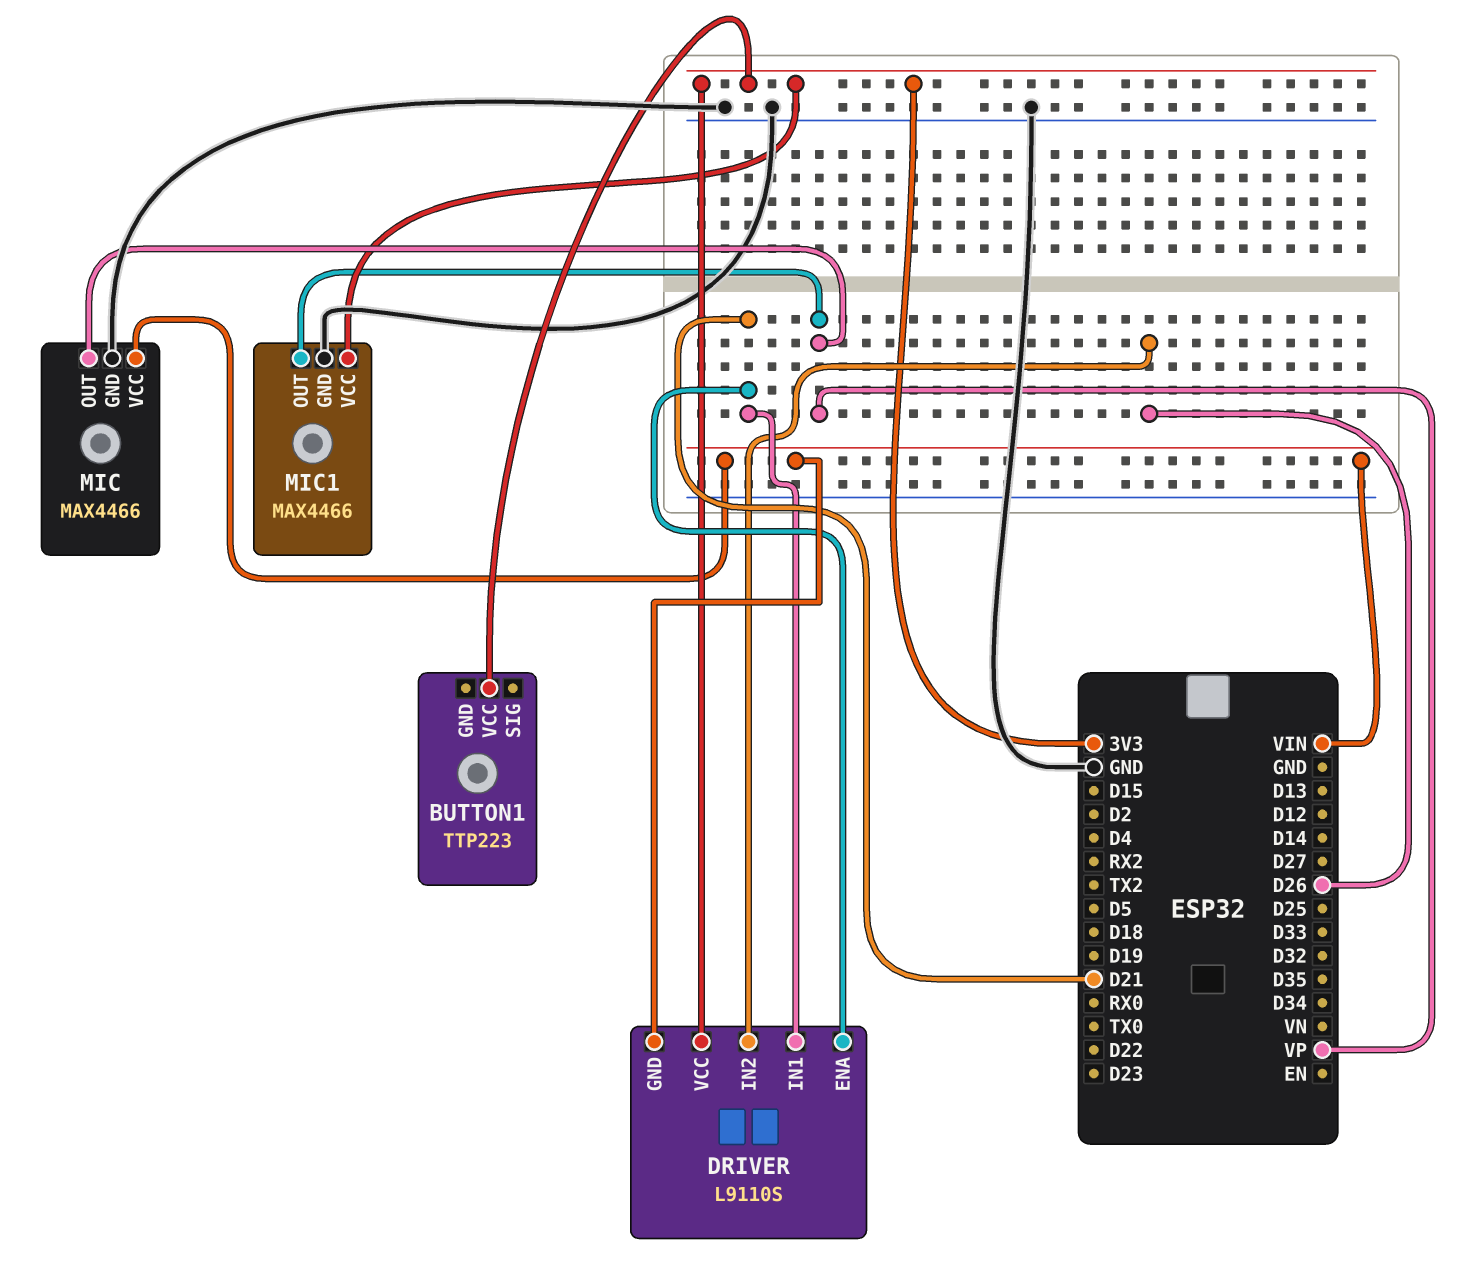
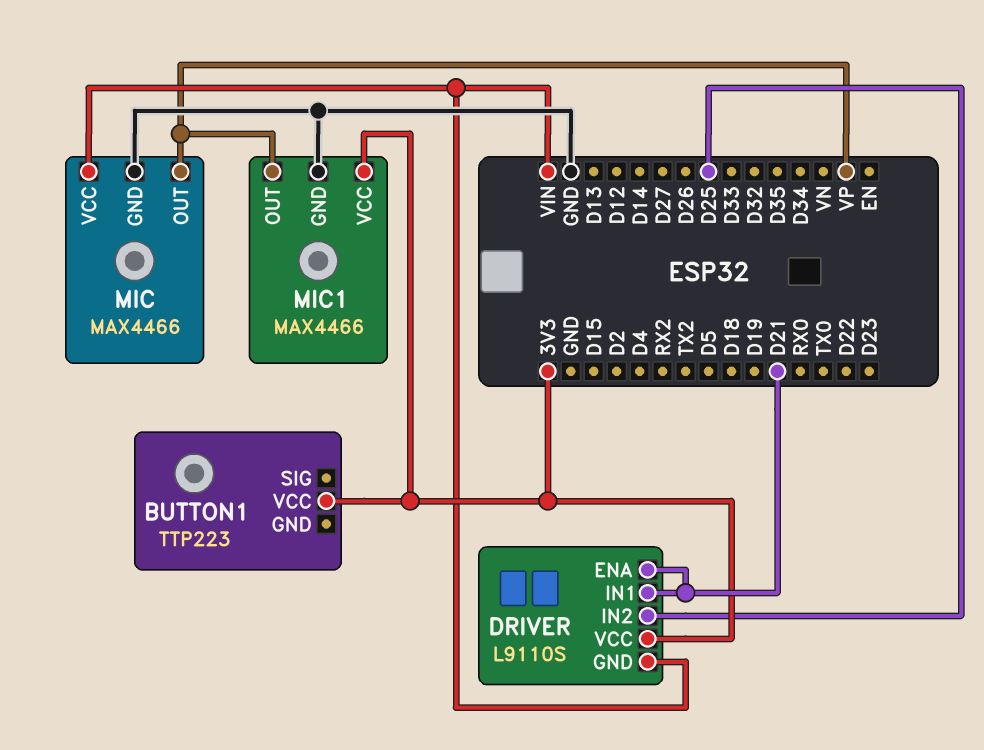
DRIVER pin IN2: D26 -> D25

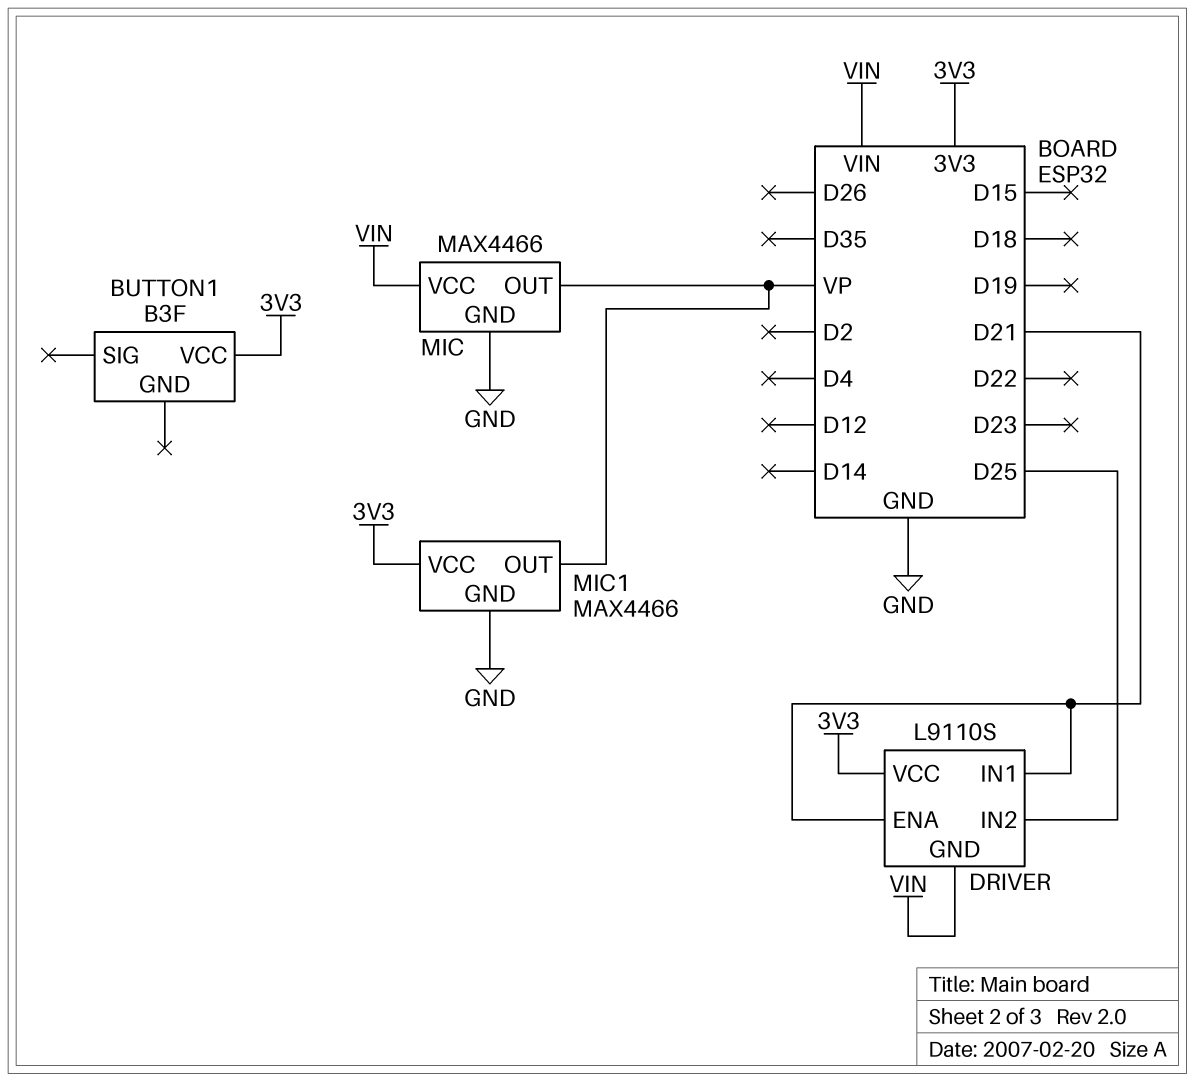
BUTTON1: TTP223 -> B3F

